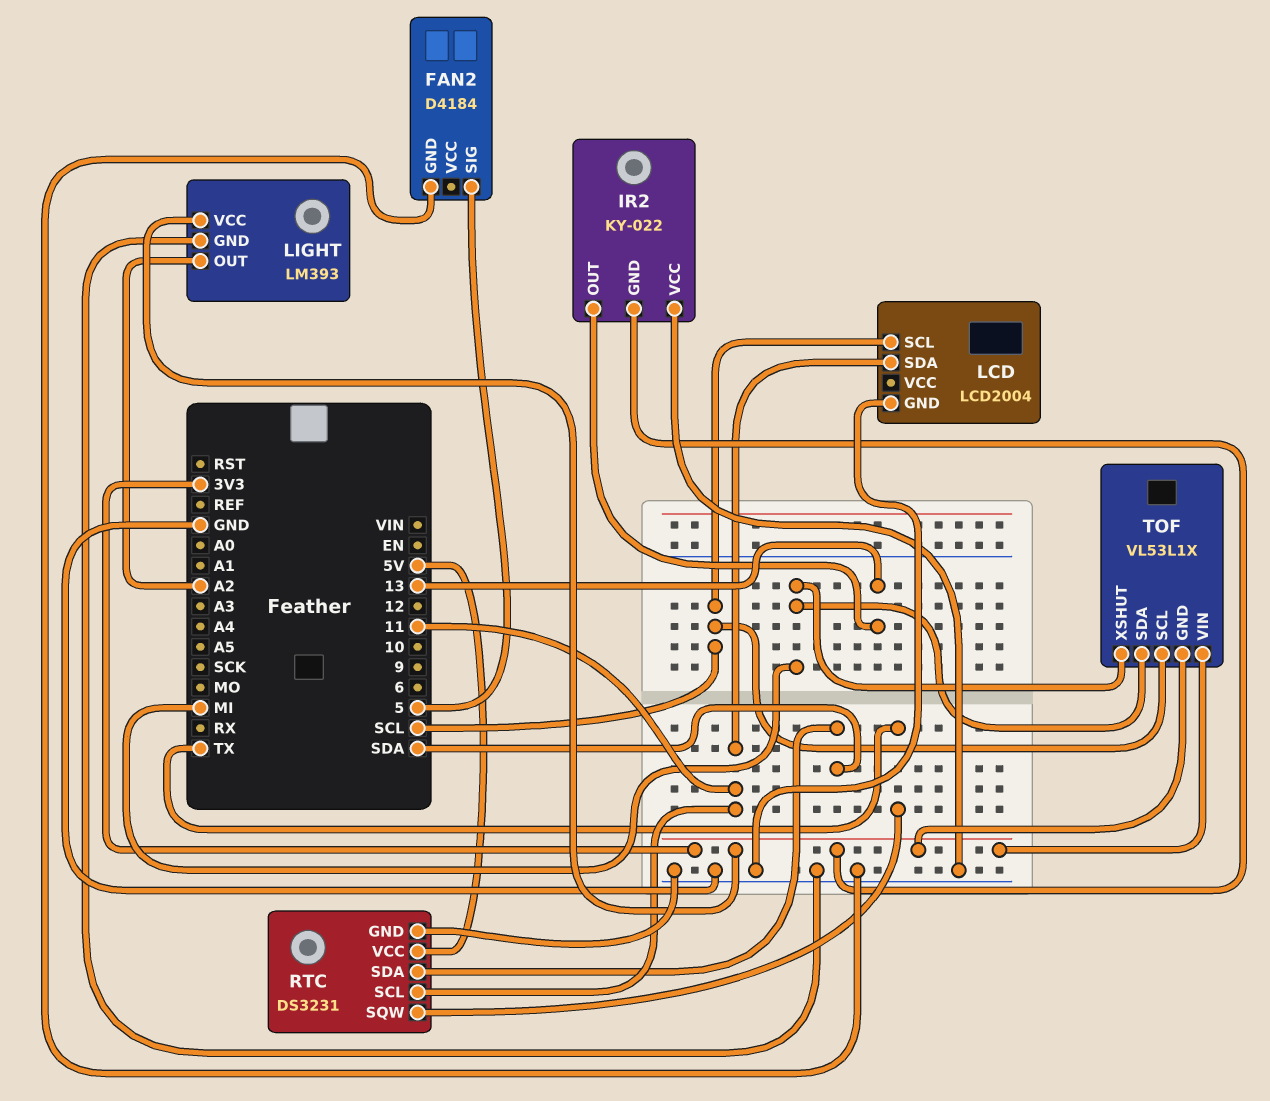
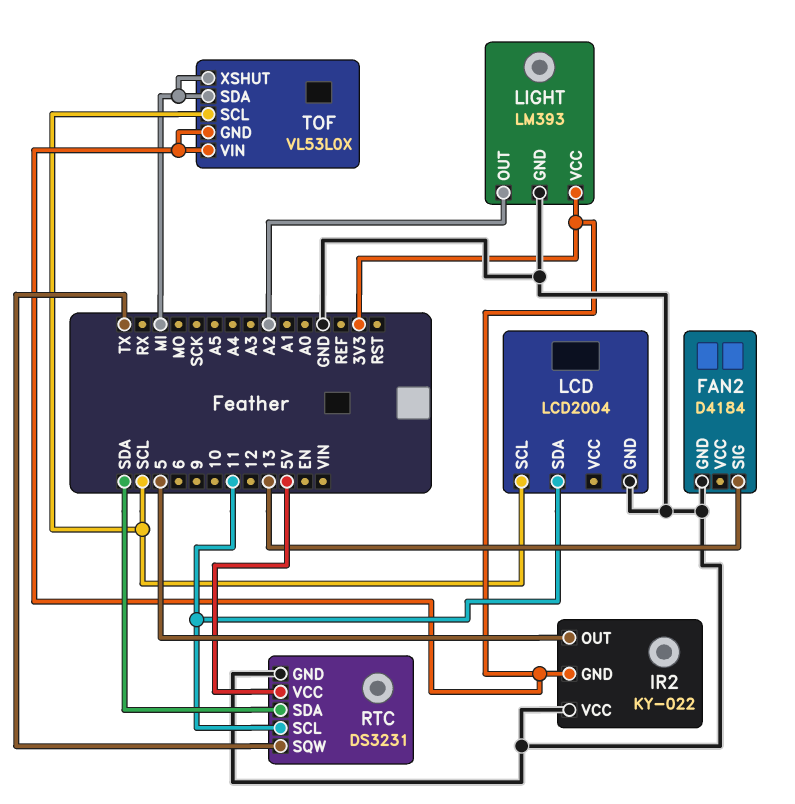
FAN2 pin SIG: 5 -> 13
IR2 pin OUT: 13 -> 5
TOF: VL53L1X -> VL53L0X

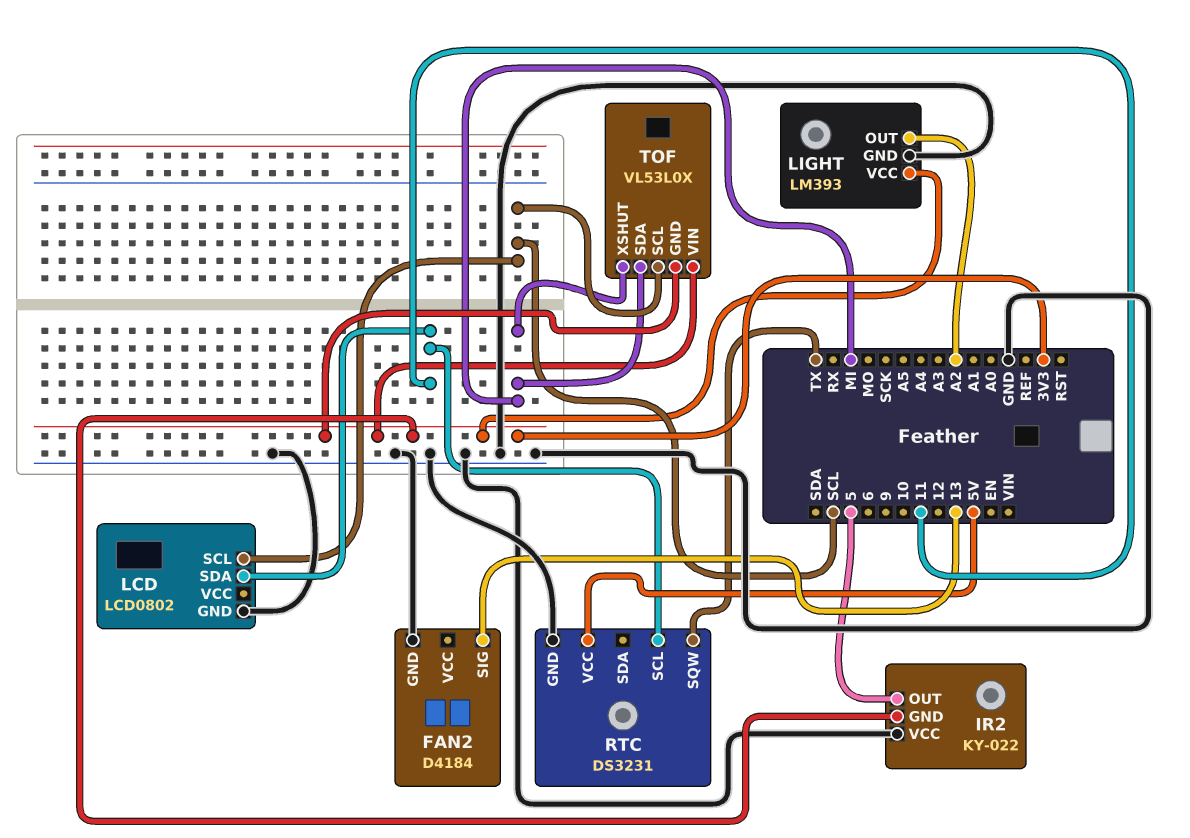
LCD: LCD2004 -> LCD0802
RTC pin SDA: SDA -> none

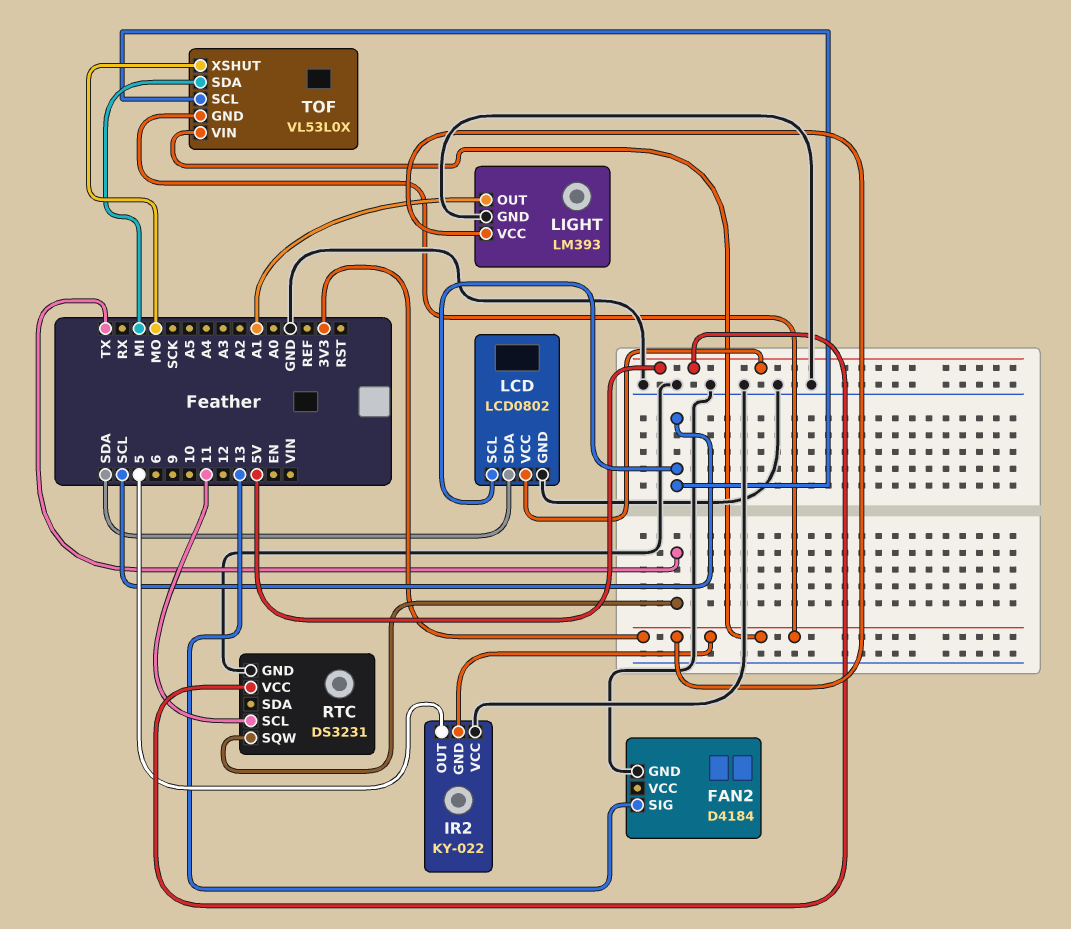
LCD pin SDA: 11 -> SDA
LCD pin VCC: none -> 5V
LIGHT pin OUT: A2 -> A1
TOF pin XSHUT: MI -> MO

